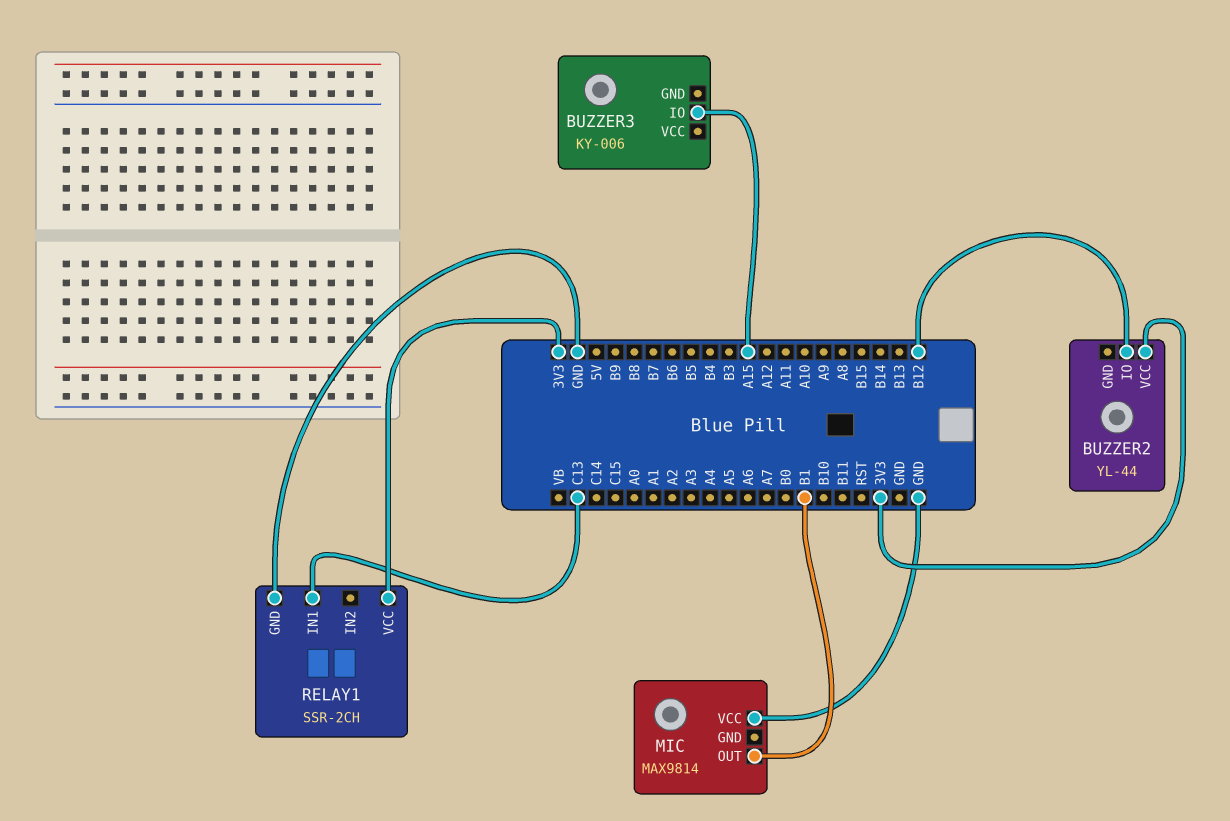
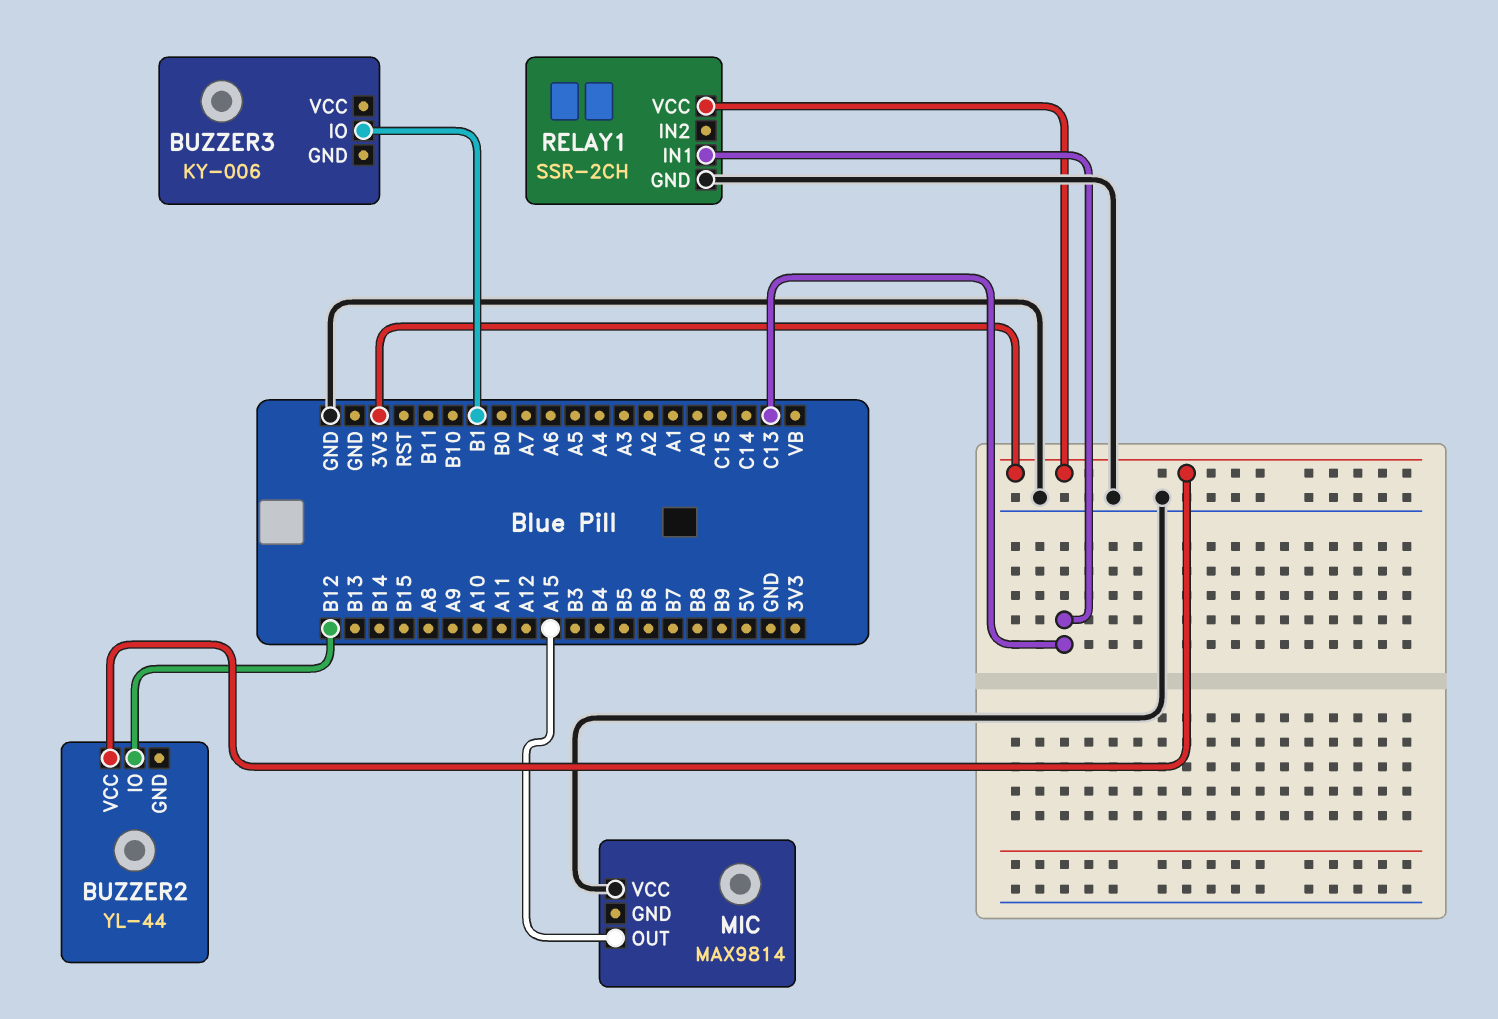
BUZZER3 pin IO: A15 -> B1
MIC pin OUT: B1 -> A15

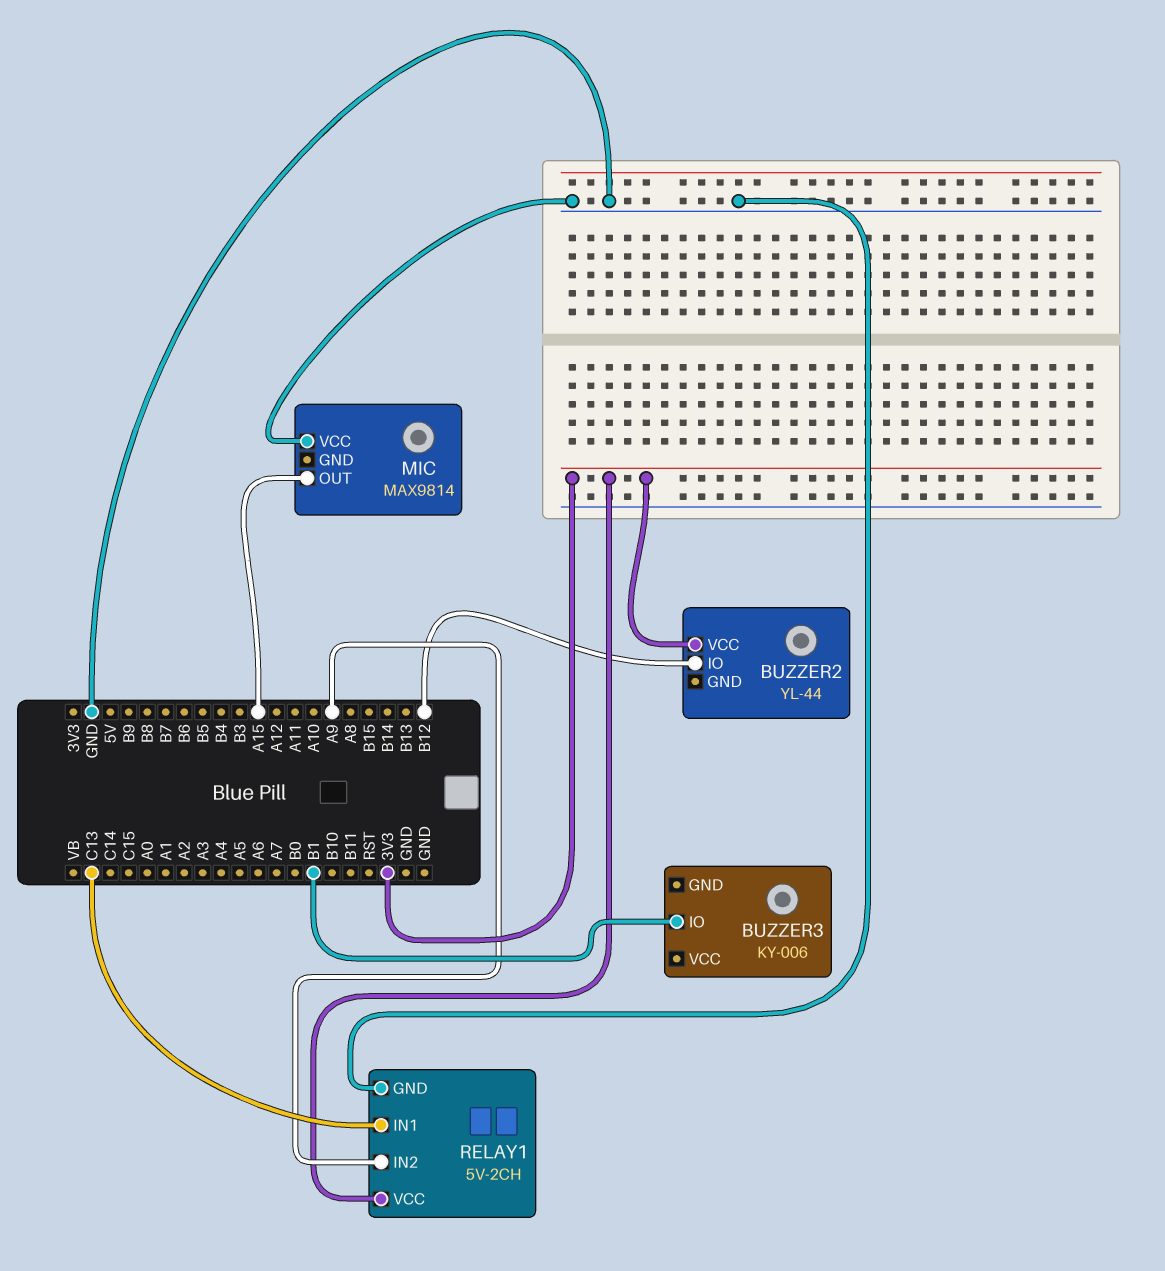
RELAY1: SSR-2CH -> 5V-2CH
RELAY1 pin IN2: none -> A9

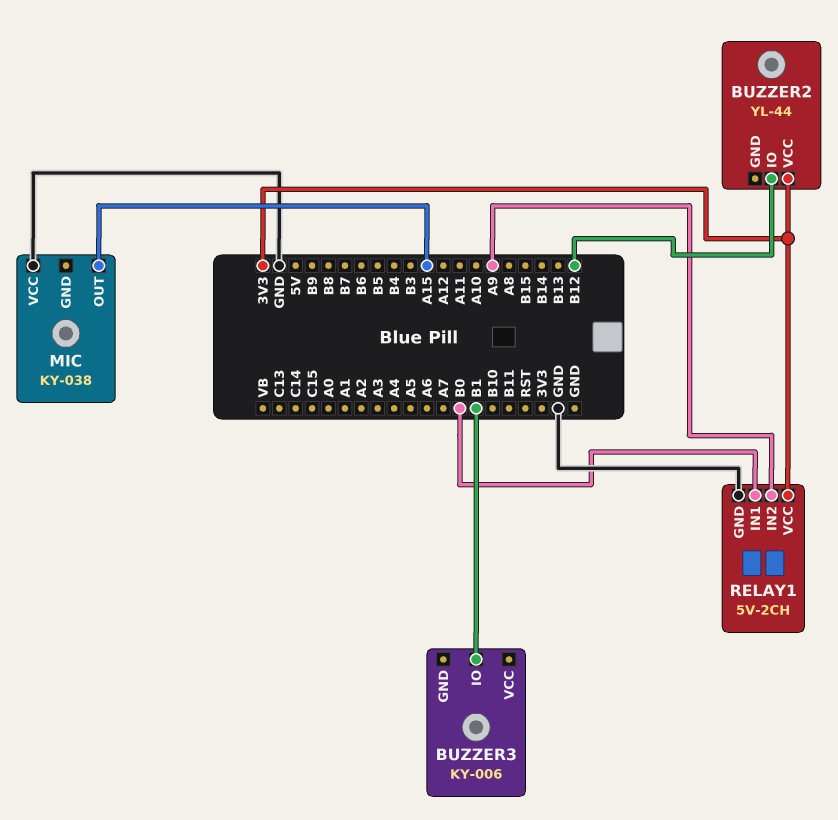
MIC: MAX9814 -> KY-038
RELAY1 pin IN1: C13 -> B0

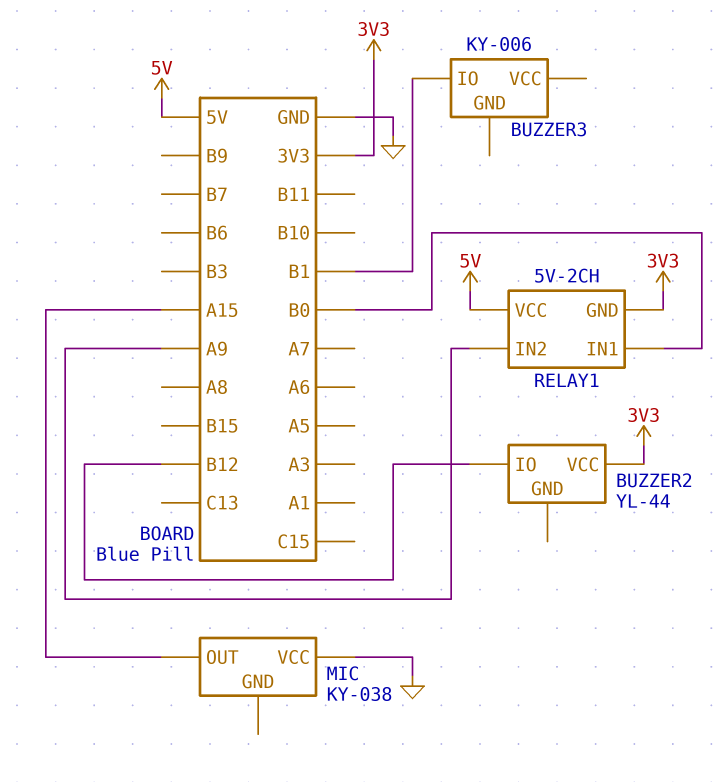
RELAY1 pin GND: GND -> 3V3
RELAY1 pin VCC: 3V3 -> 5V

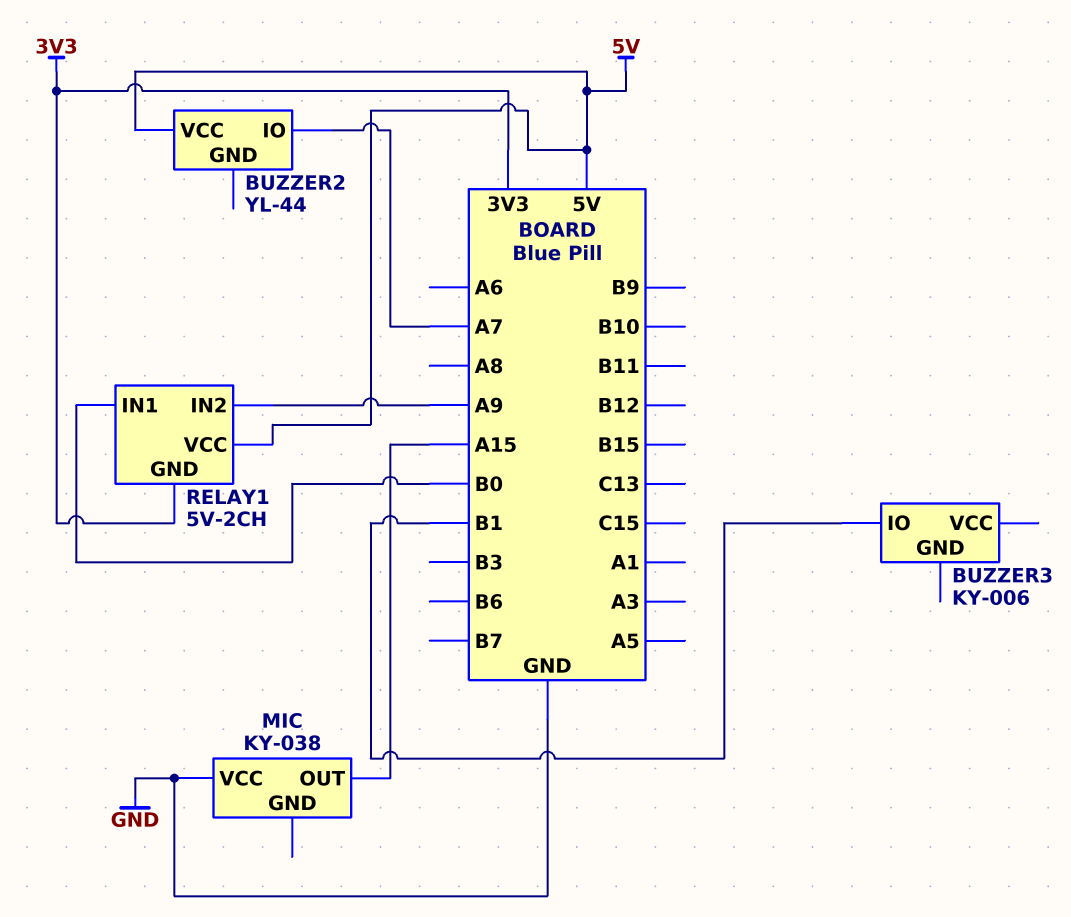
BUZZER2 pin IO: B12 -> A7
BUZZER2 pin VCC: 3V3 -> 5V

